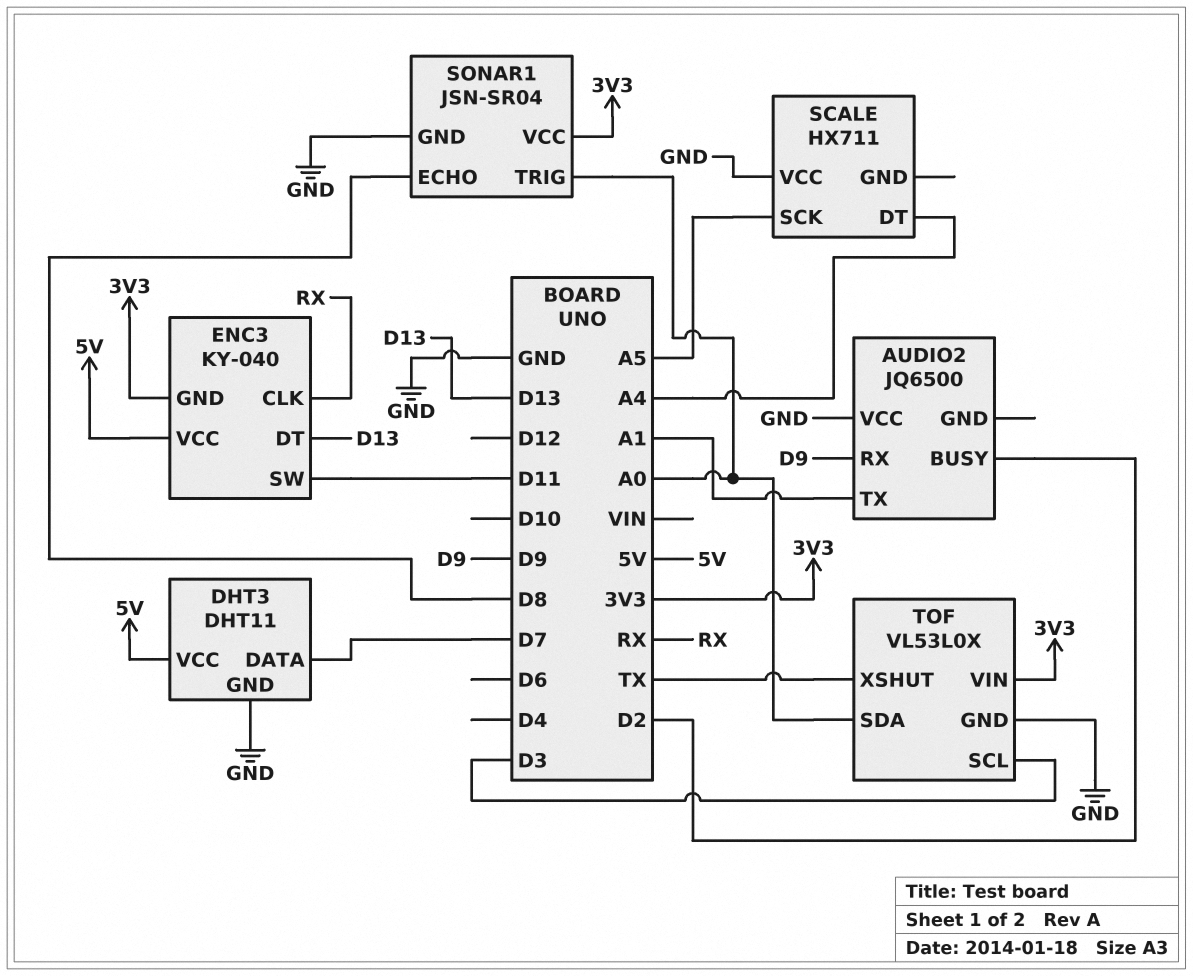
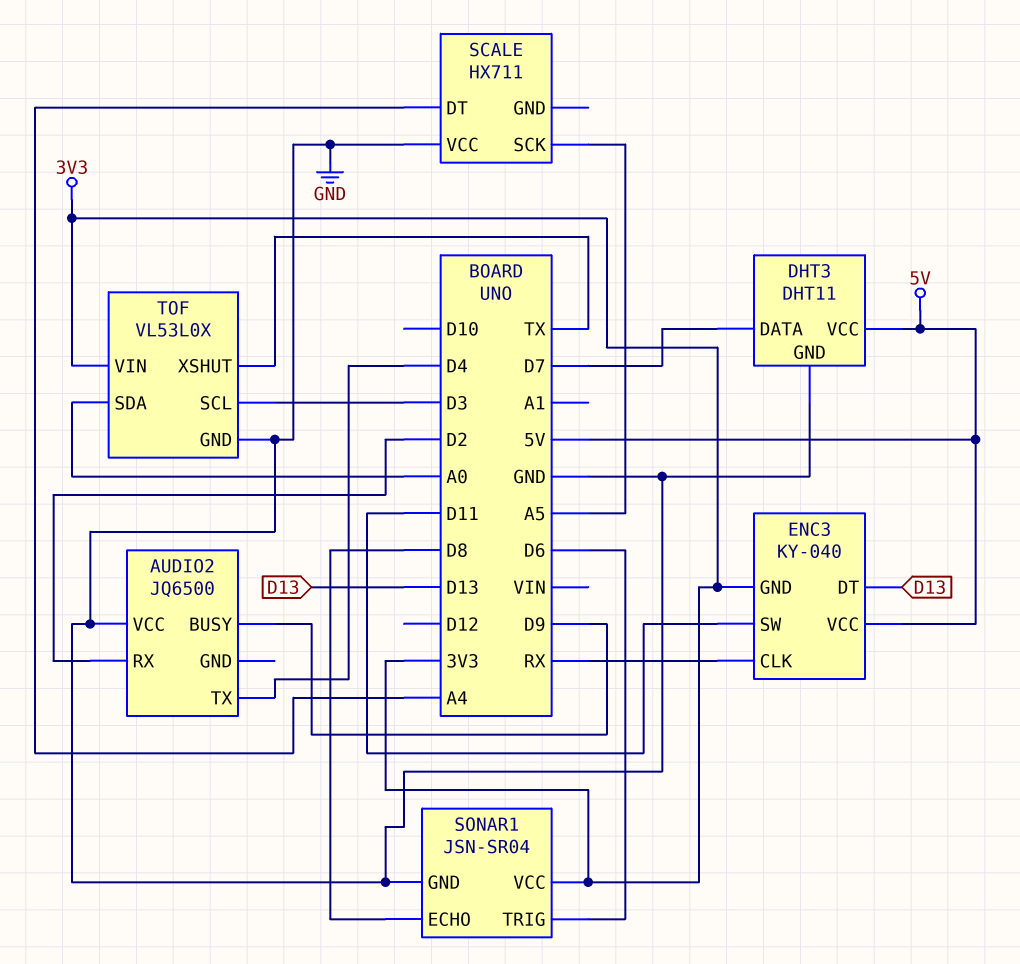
AUDIO2 pin BUSY: D2 -> D9
AUDIO2 pin RX: D9 -> D2
AUDIO2 pin TX: A1 -> D4
SONAR1 pin TRIG: A0 -> D6

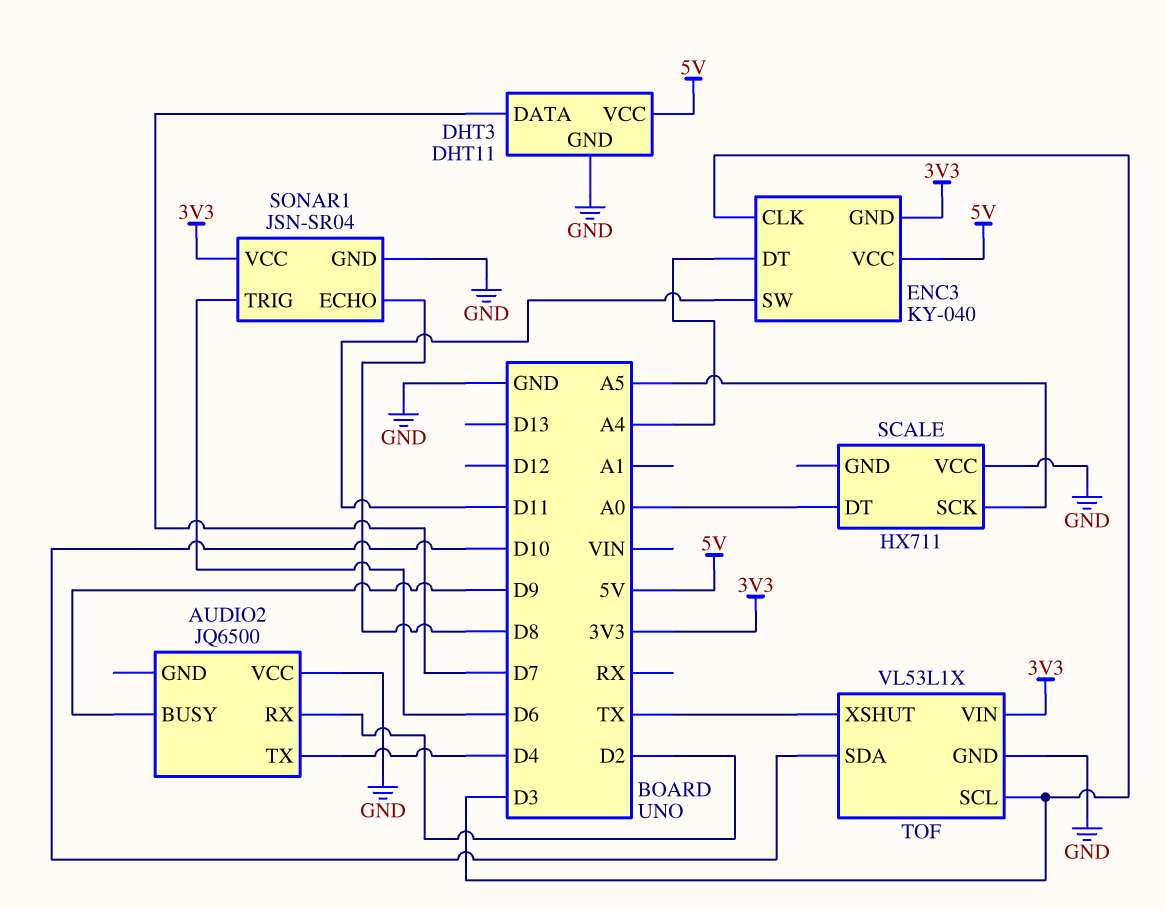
ENC3 pin CLK: RX -> D3
ENC3 pin DT: D13 -> A4
SCALE pin DT: A4 -> A0
TOF: VL53L0X -> VL53L1X
TOF pin SDA: A0 -> D10

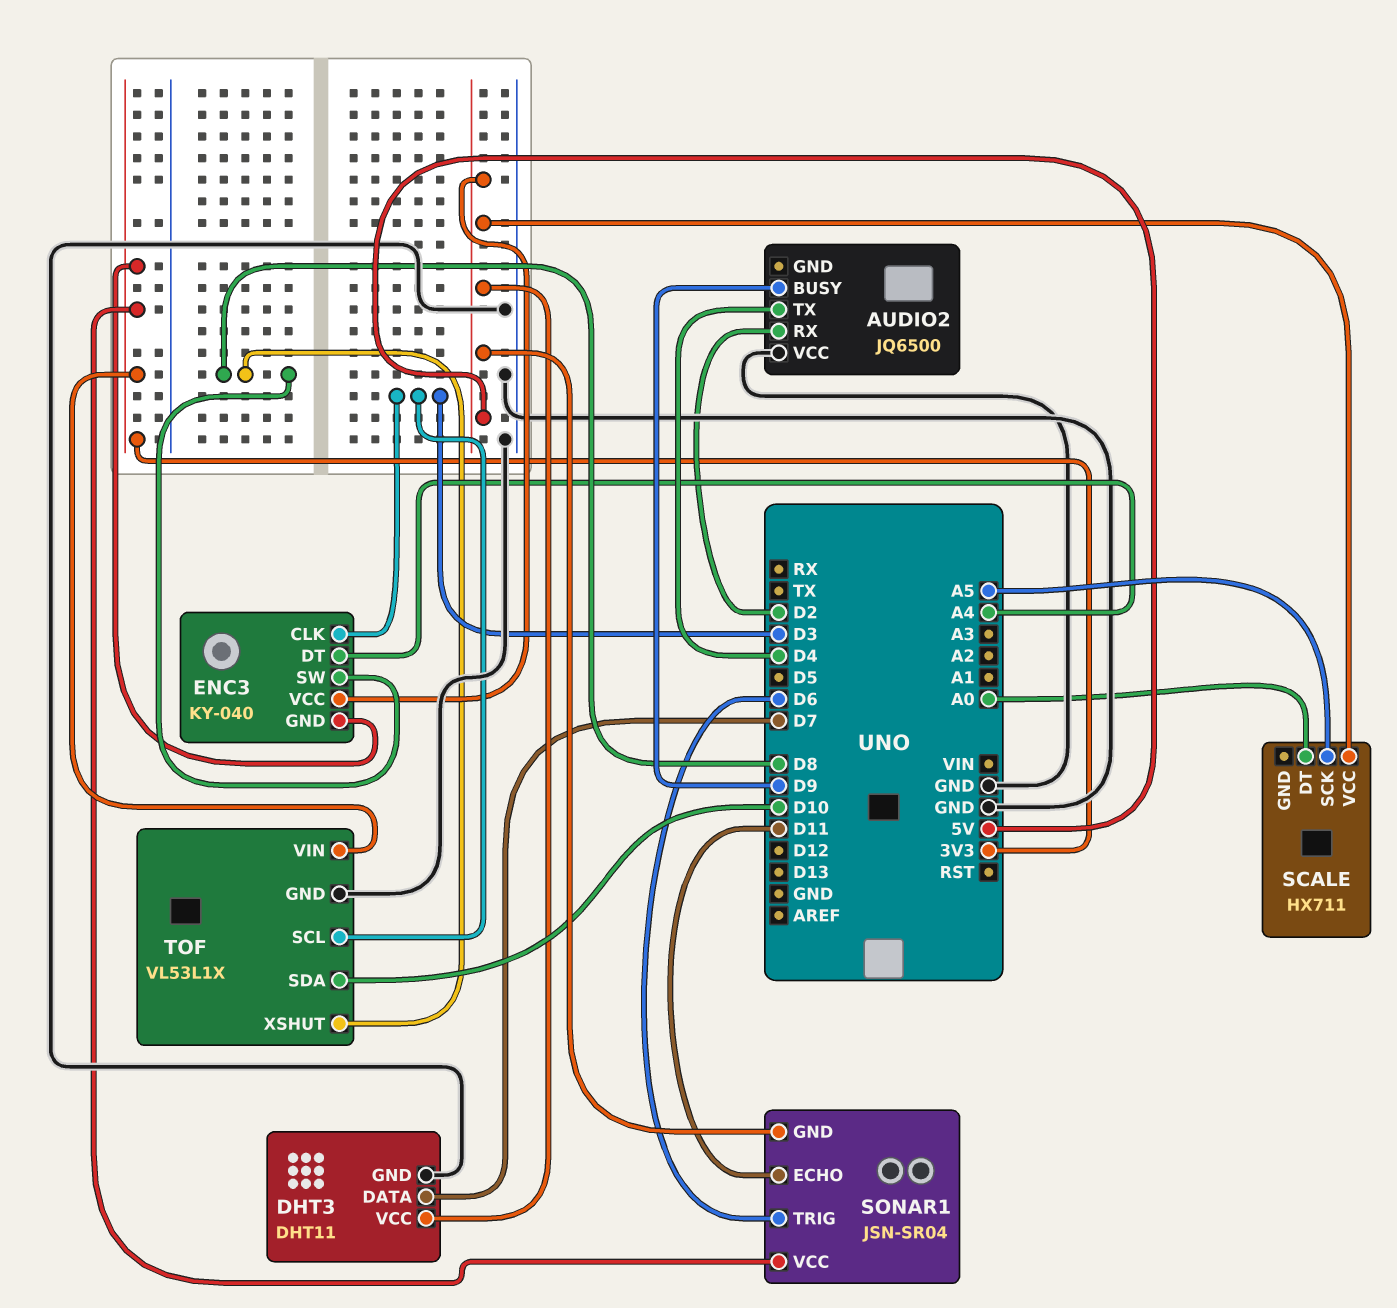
ENC3 pin SW: D11 -> D8
SCALE pin VCC: GND -> 5V
SONAR1 pin ECHO: D8 -> D11
SONAR1 pin GND: GND -> 5V
TOF pin XSHUT: TX -> D8

